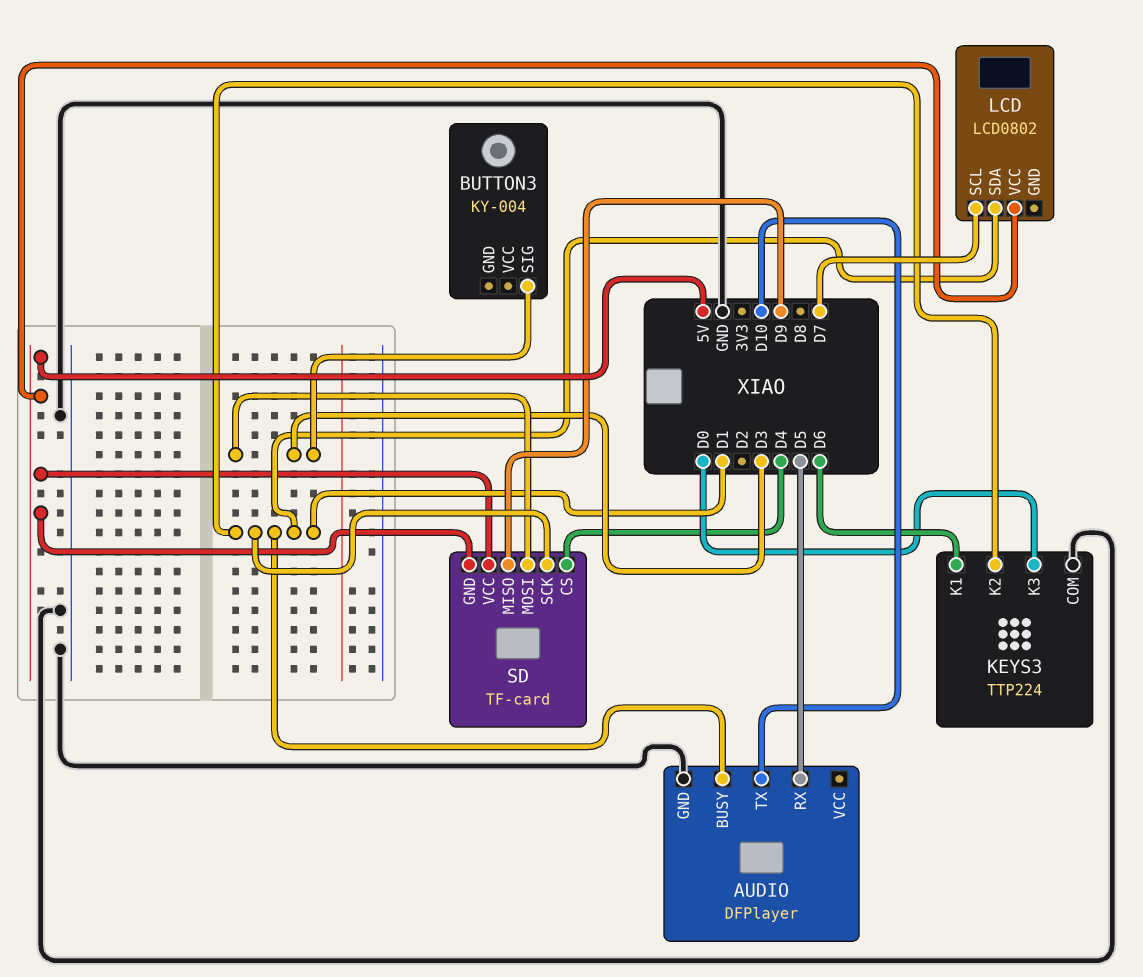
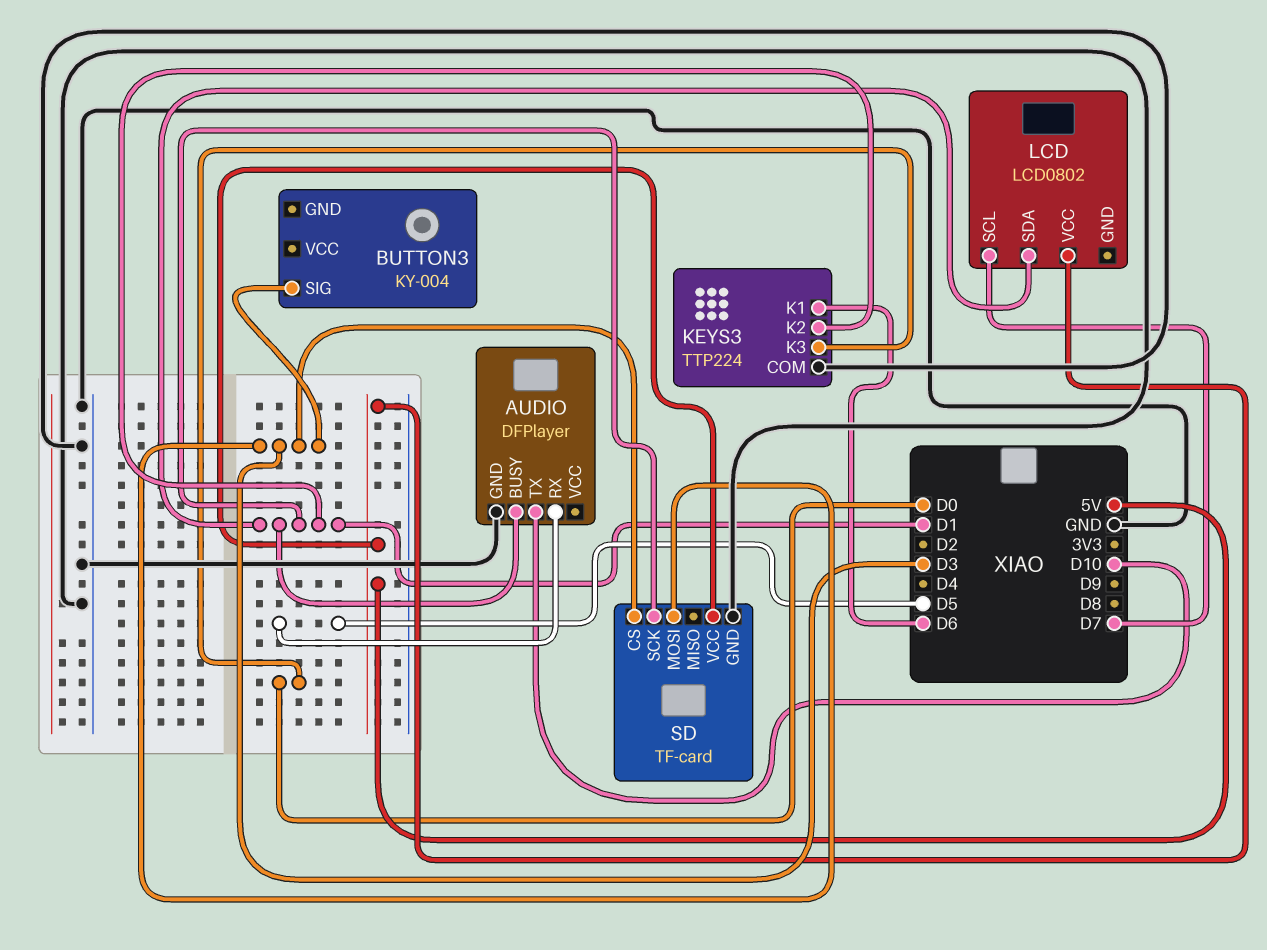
SD pin CS: D4 -> D3
SD pin GND: 5V -> GND
SD pin MISO: D9 -> none

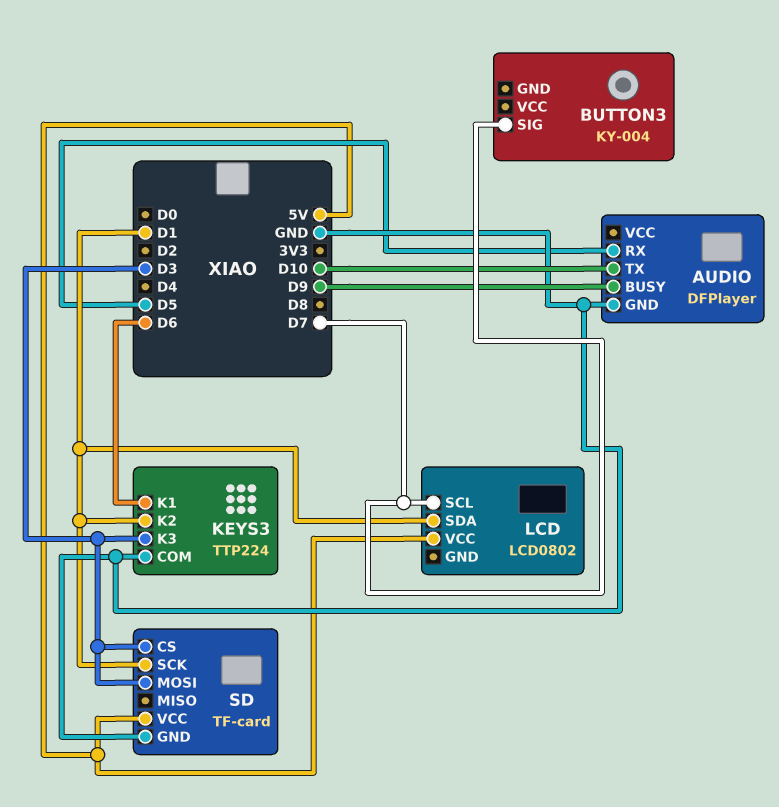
AUDIO pin BUSY: D1 -> D9
BUTTON3 pin SIG: D3 -> D7
KEYS3 pin K3: D0 -> D3

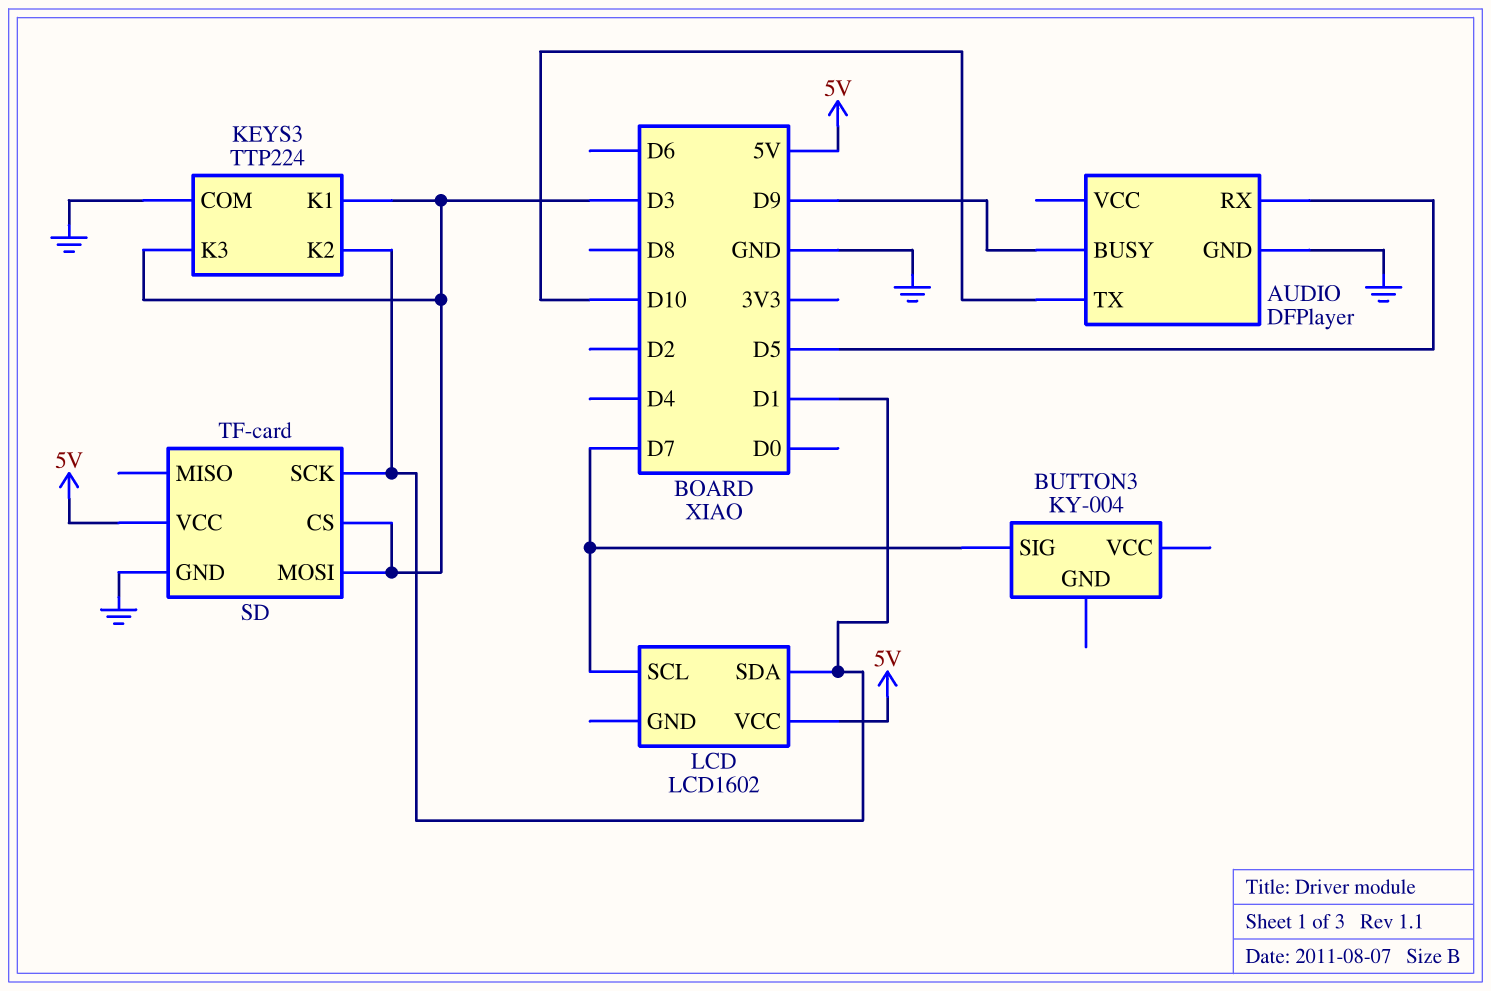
KEYS3 pin K1: D6 -> D3
LCD: LCD0802 -> LCD1602

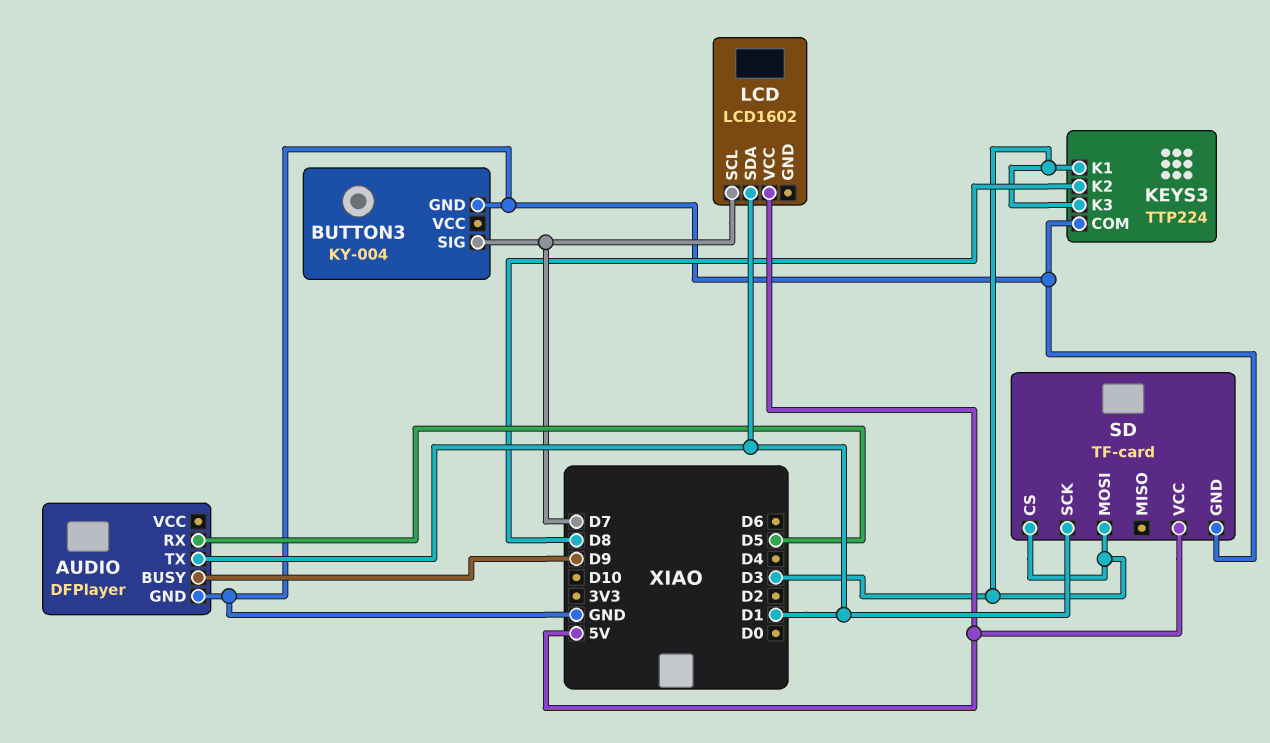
AUDIO pin TX: D10 -> D1
BUTTON3 pin GND: none -> GND
KEYS3 pin K2: D1 -> D8

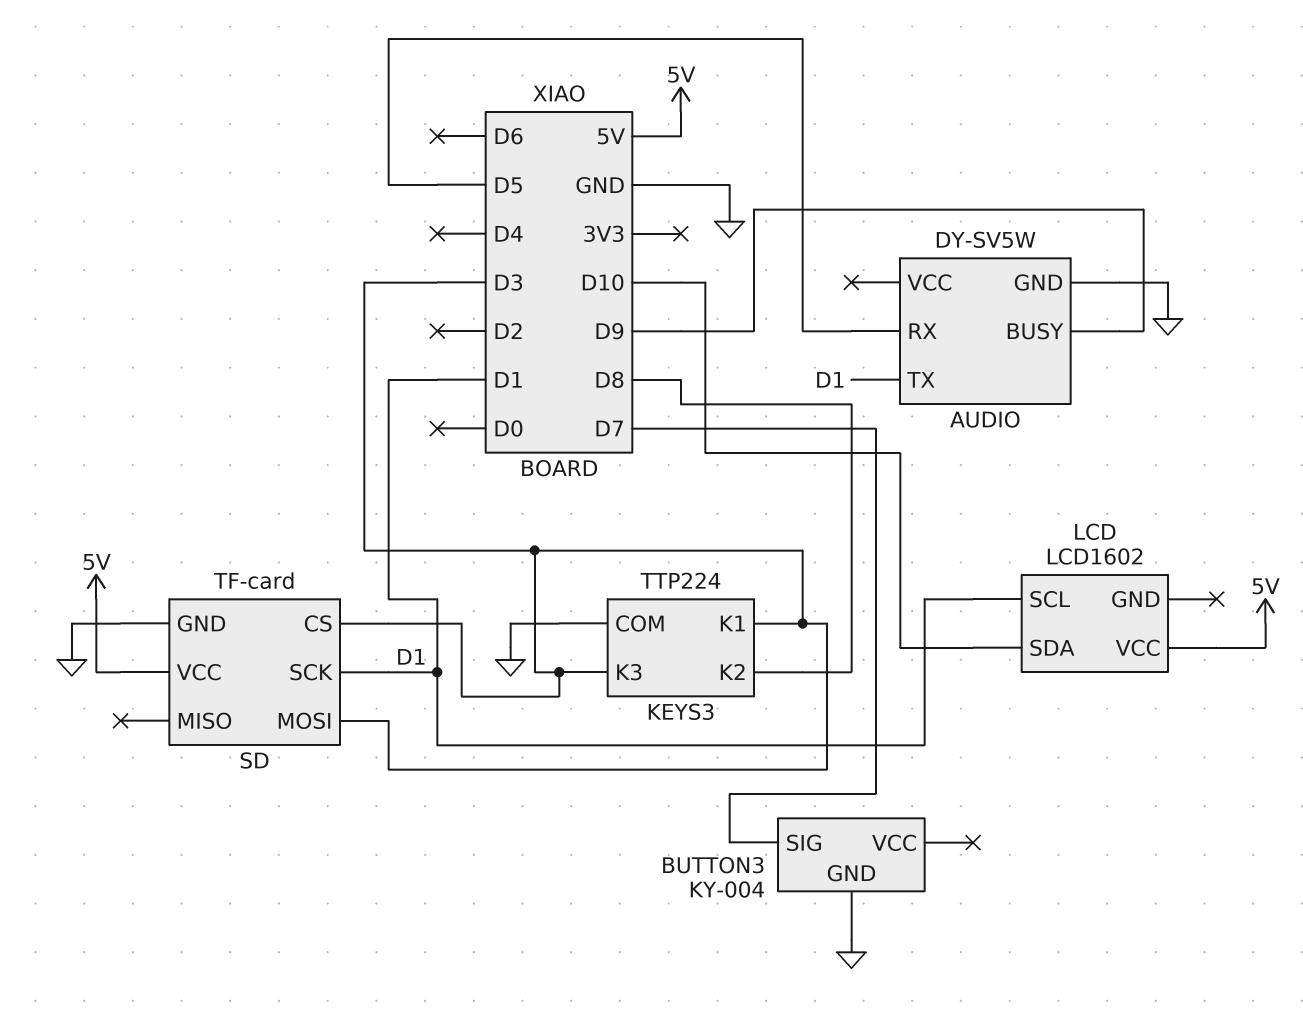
AUDIO: DFPlayer -> DY-SV5W
LCD pin SCL: D7 -> D1
LCD pin SDA: D1 -> D10

